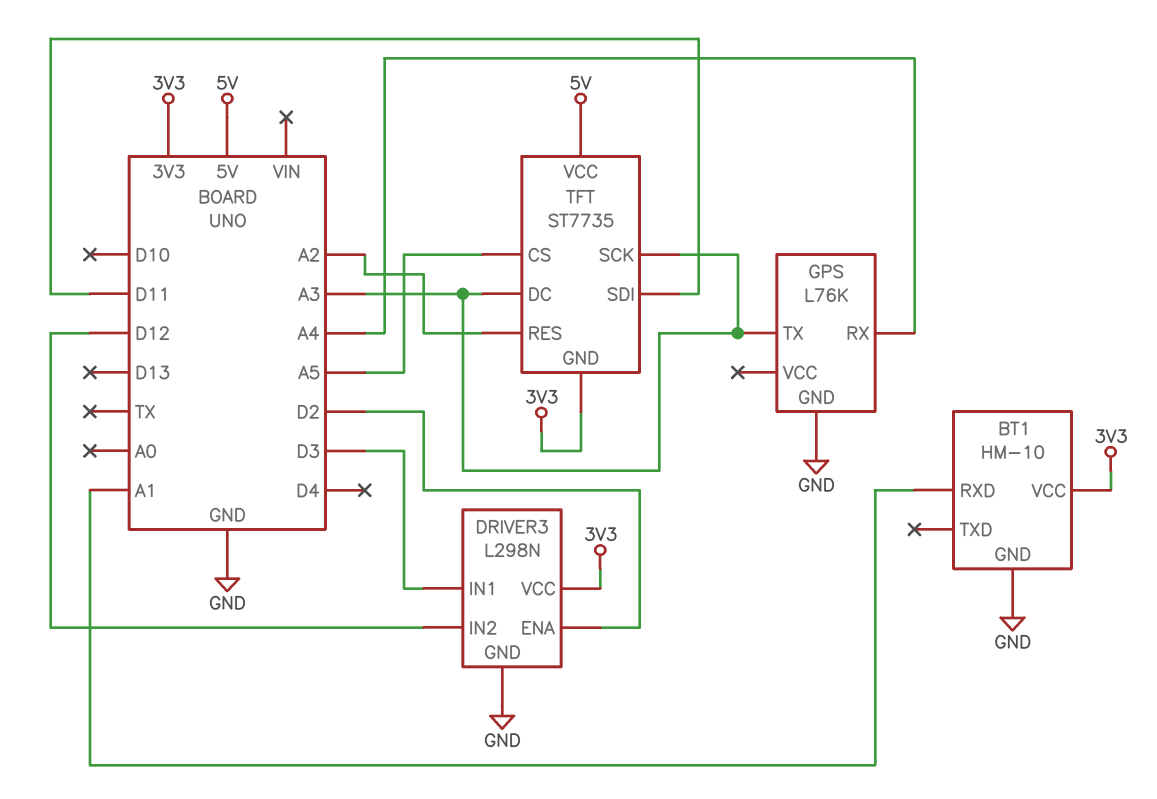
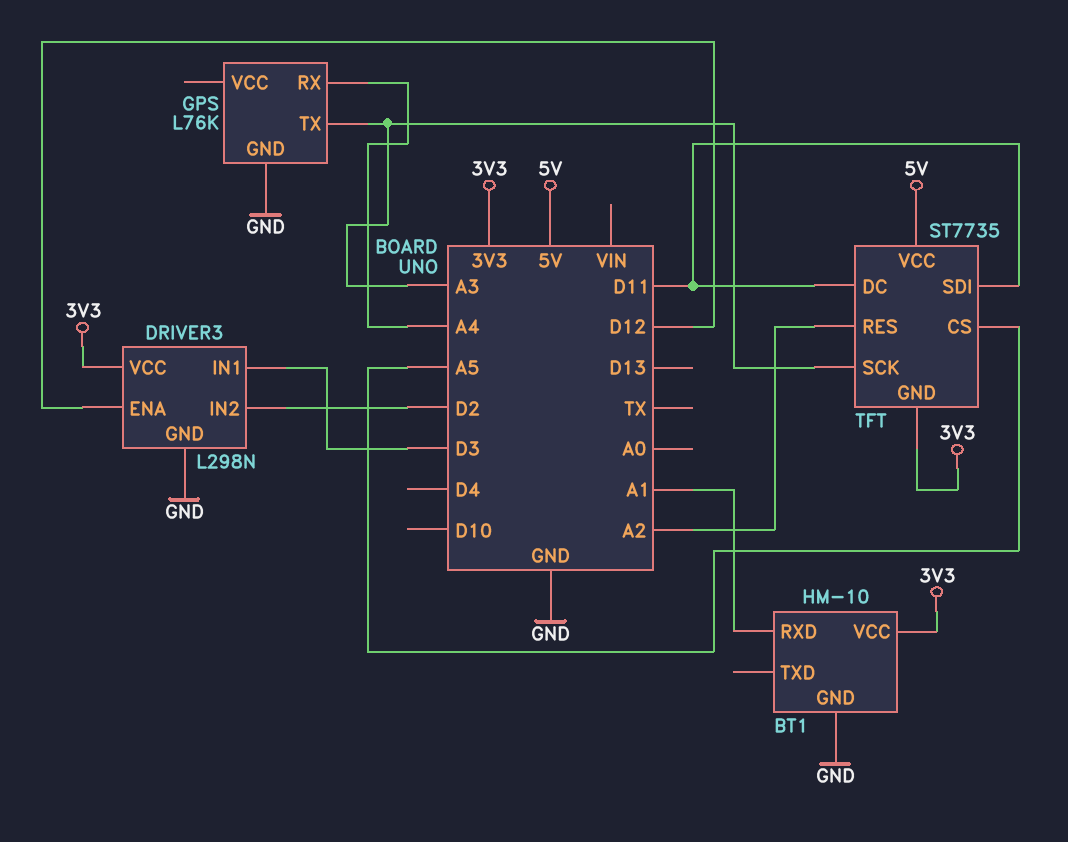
DRIVER3 pin ENA: D2 -> D12
DRIVER3 pin IN2: D12 -> D2
TFT pin DC: A3 -> D11

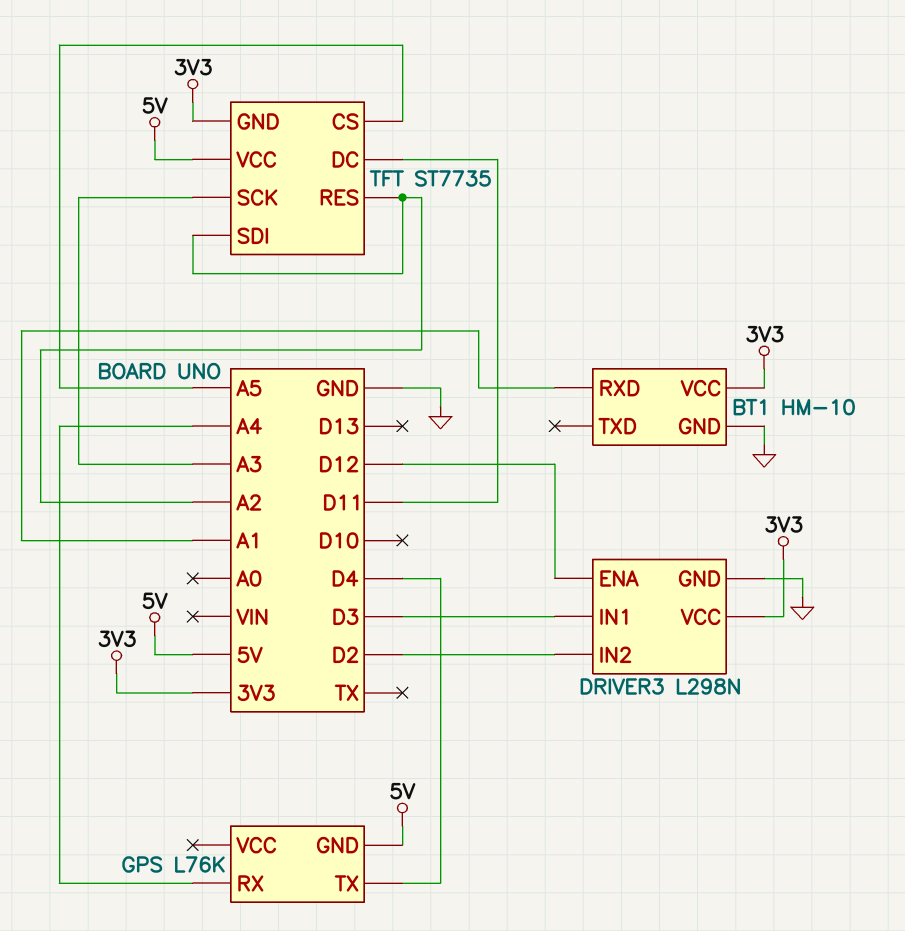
GPS pin GND: GND -> 5V
GPS pin TX: A3 -> D4
TFT pin SDI: D11 -> A2

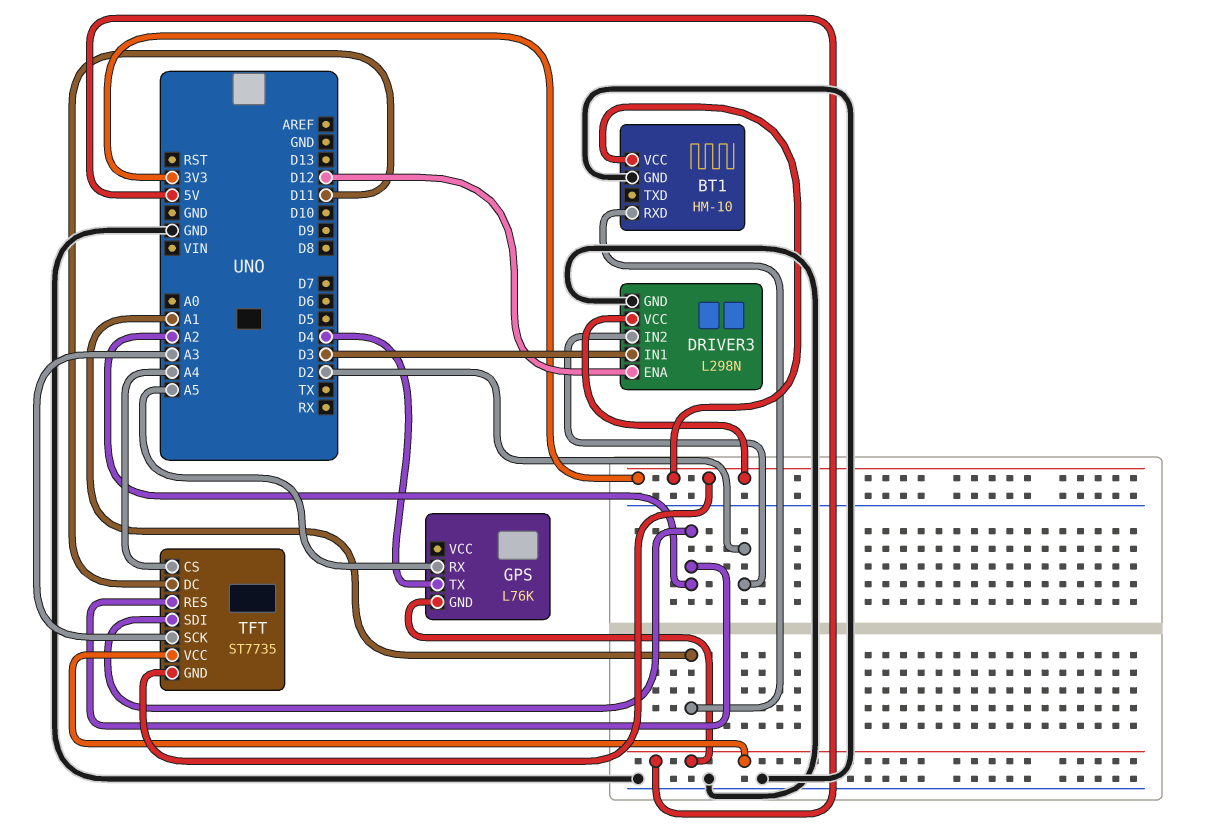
GPS pin RX: A4 -> A5
TFT pin CS: A5 -> A4

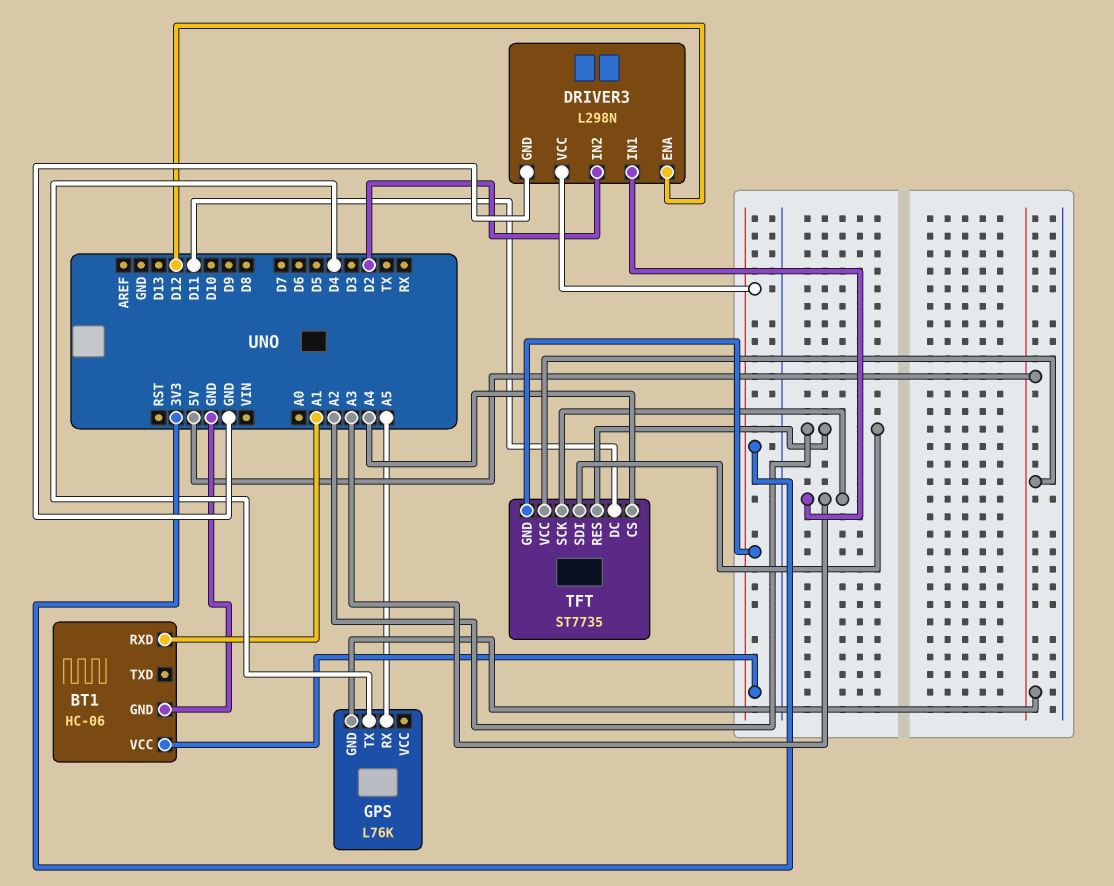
BT1: HM-10 -> HC-06
DRIVER3 pin IN1: D3 -> A3

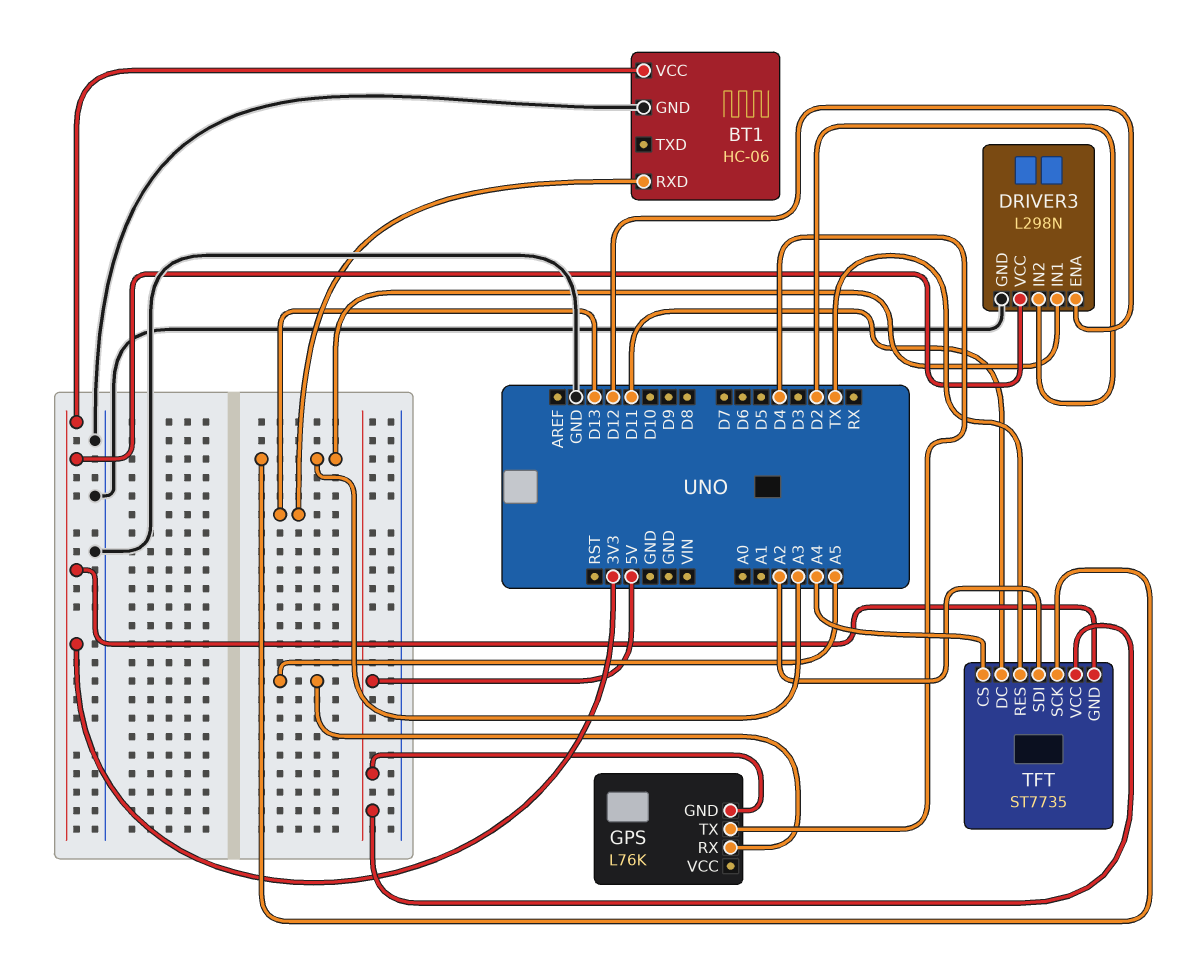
BT1 pin RXD: A1 -> D13
TFT pin RES: A2 -> TX

